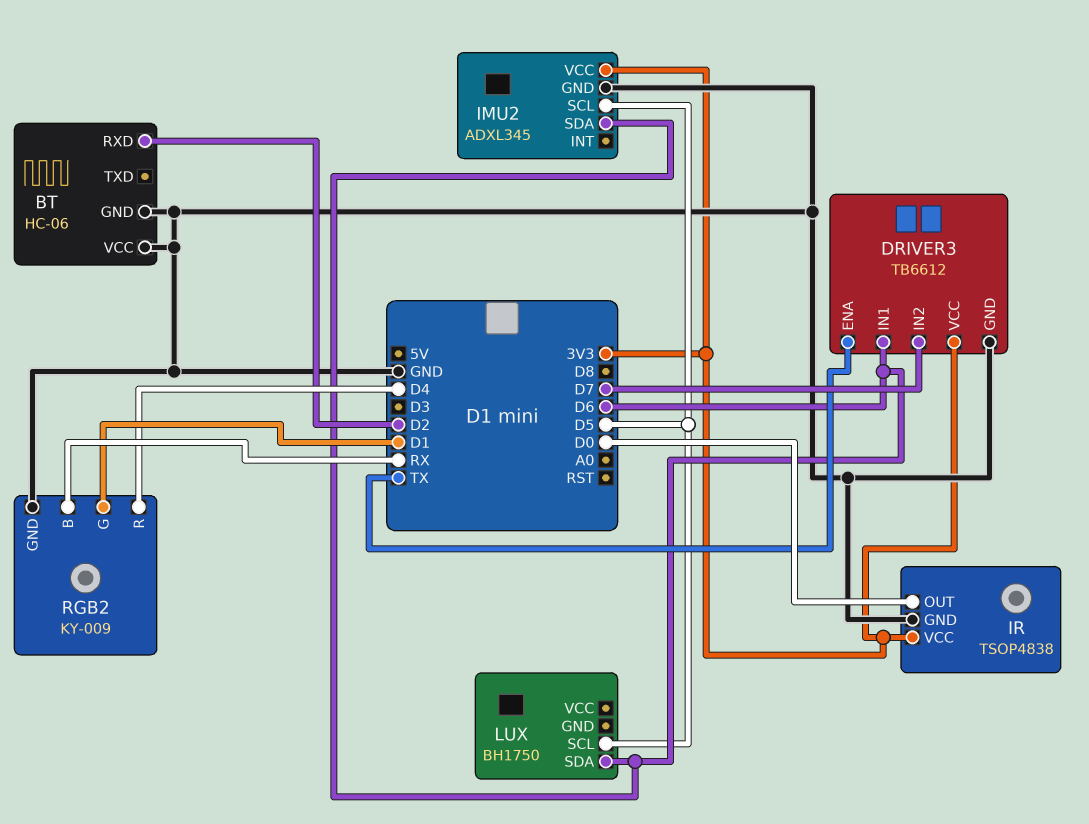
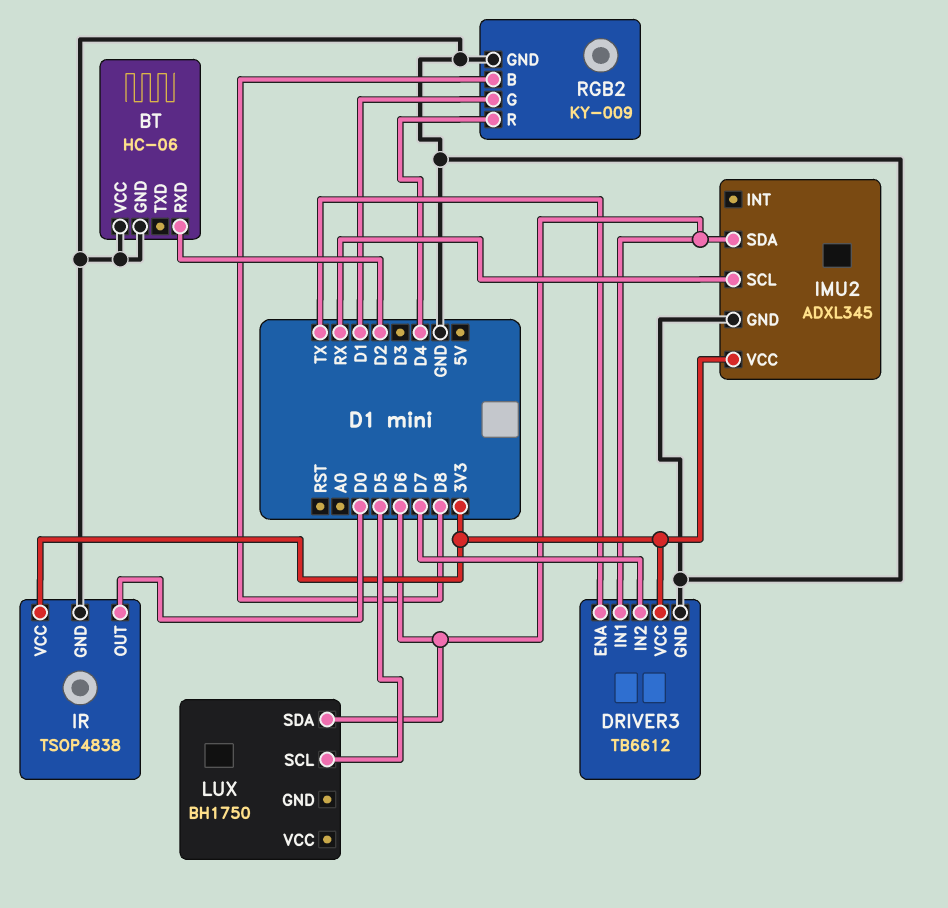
IMU2 pin SCL: D5 -> RX
RGB2 pin B: RX -> D8

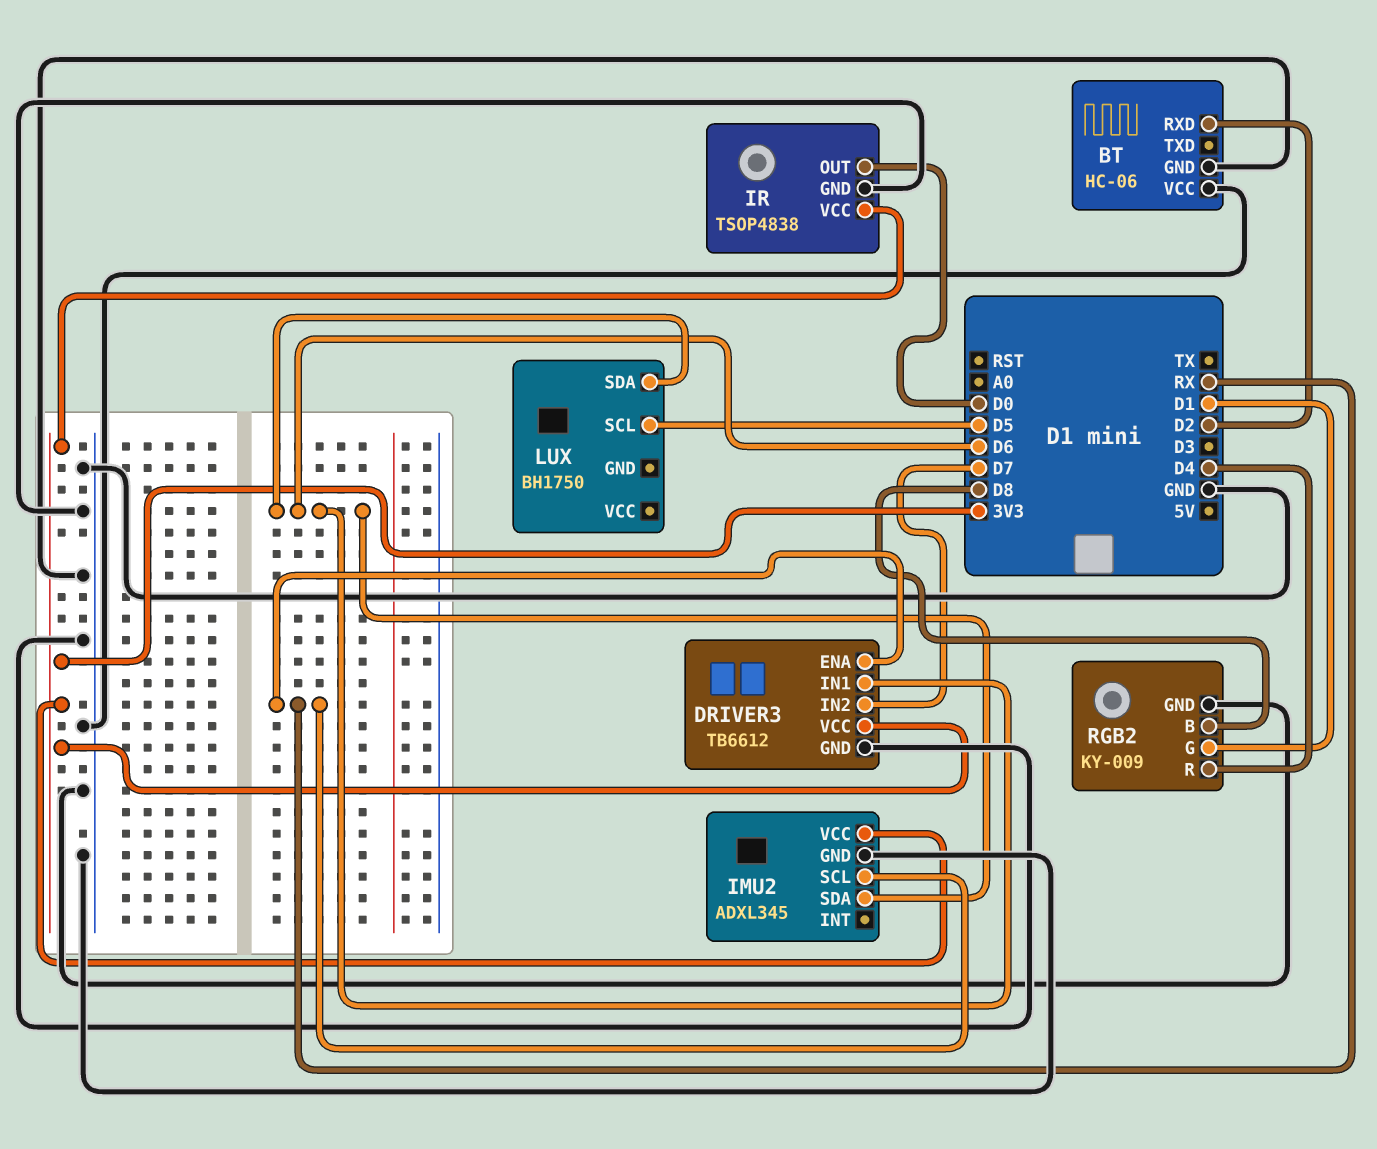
DRIVER3 pin ENA: TX -> RX

